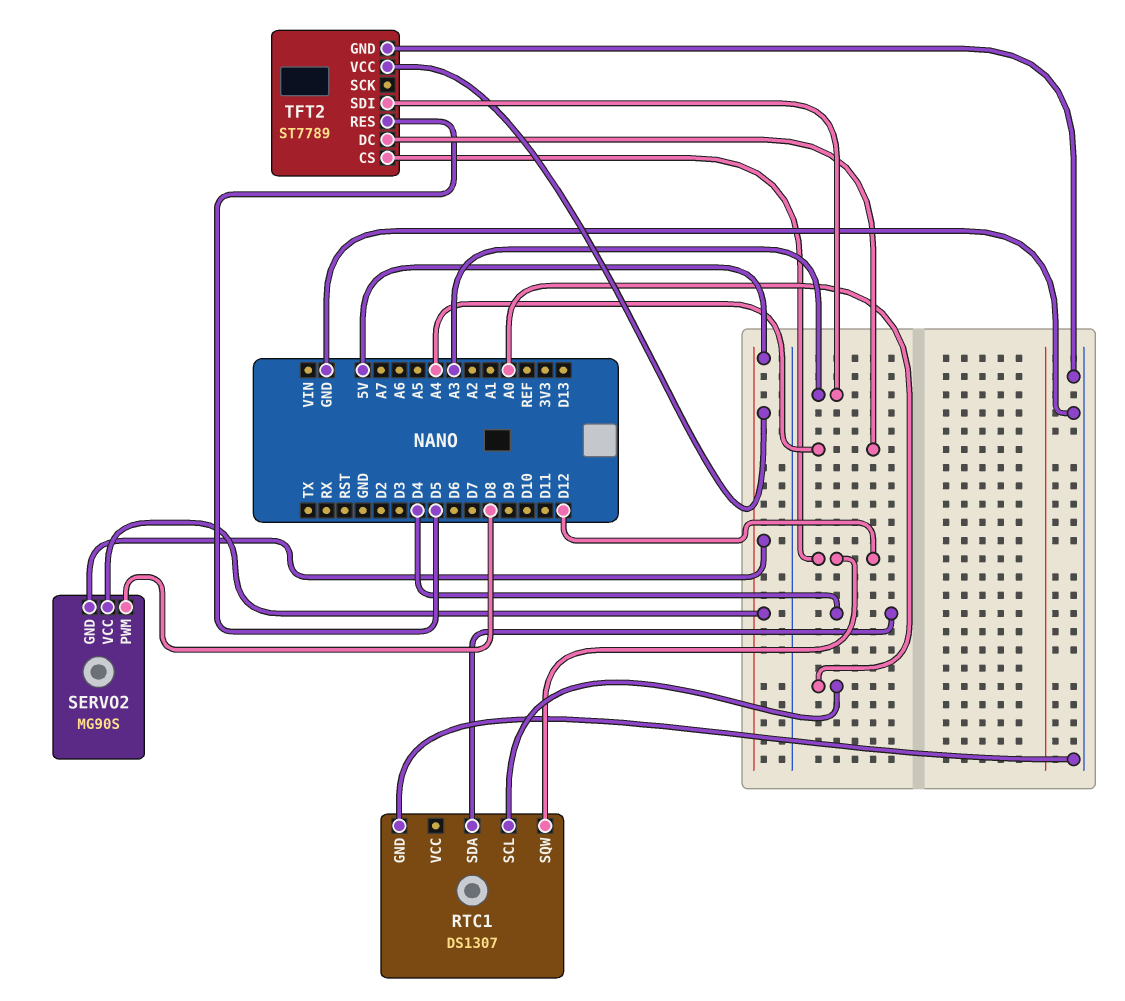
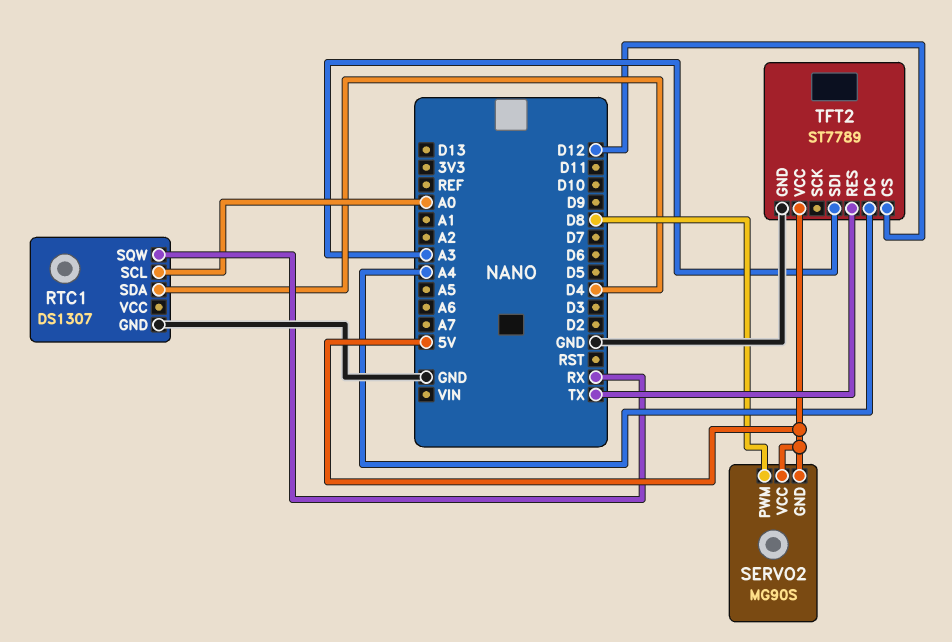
RTC1 pin SQW: D12 -> RX
TFT2 pin RES: D5 -> TX

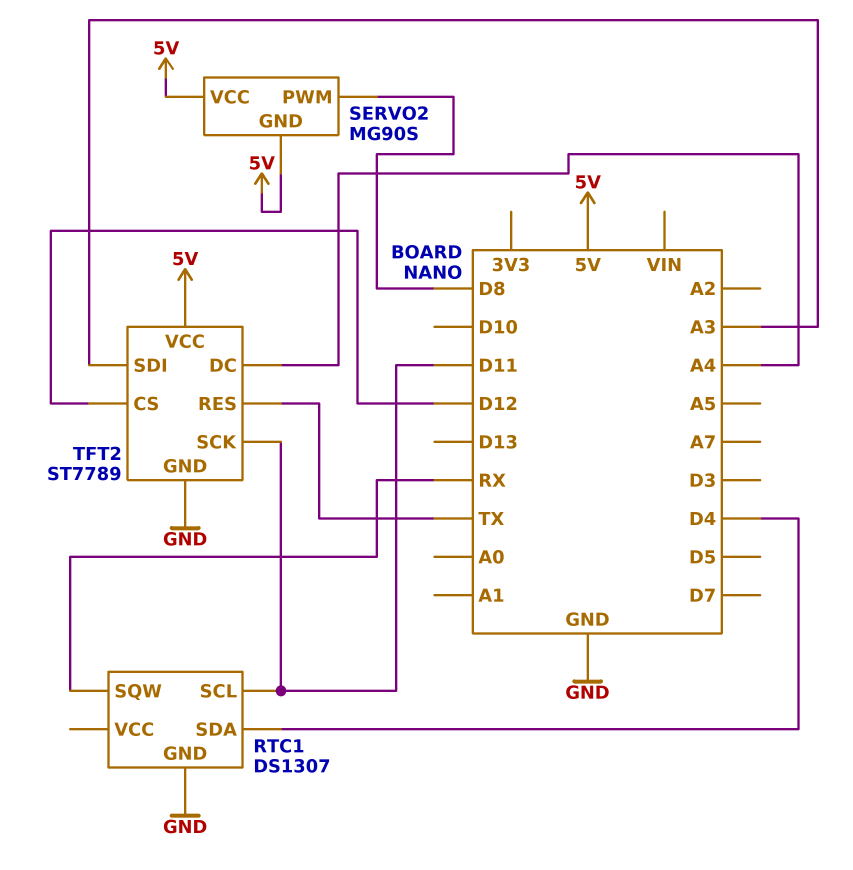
RTC1 pin SCL: A0 -> D11
TFT2 pin SCK: none -> D11

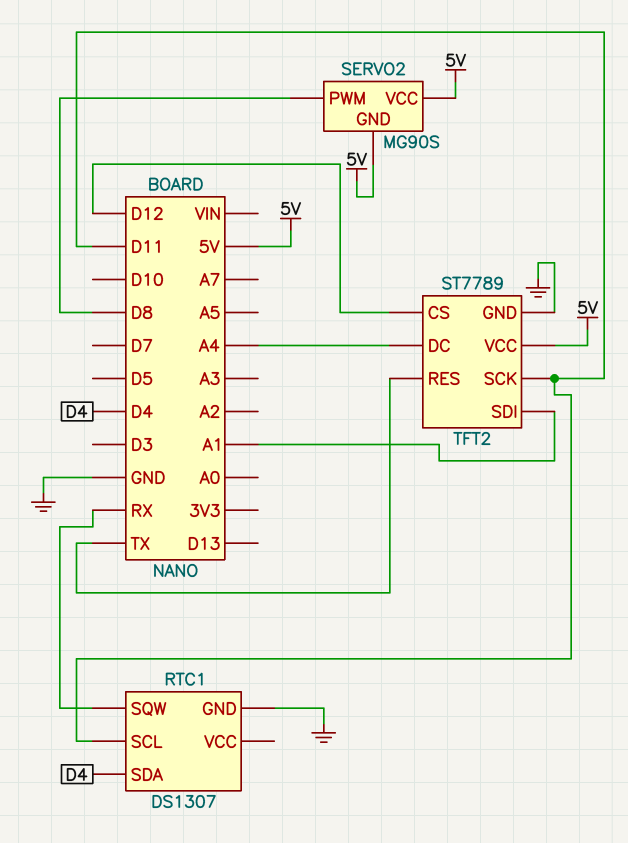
TFT2 pin SDI: A3 -> A1

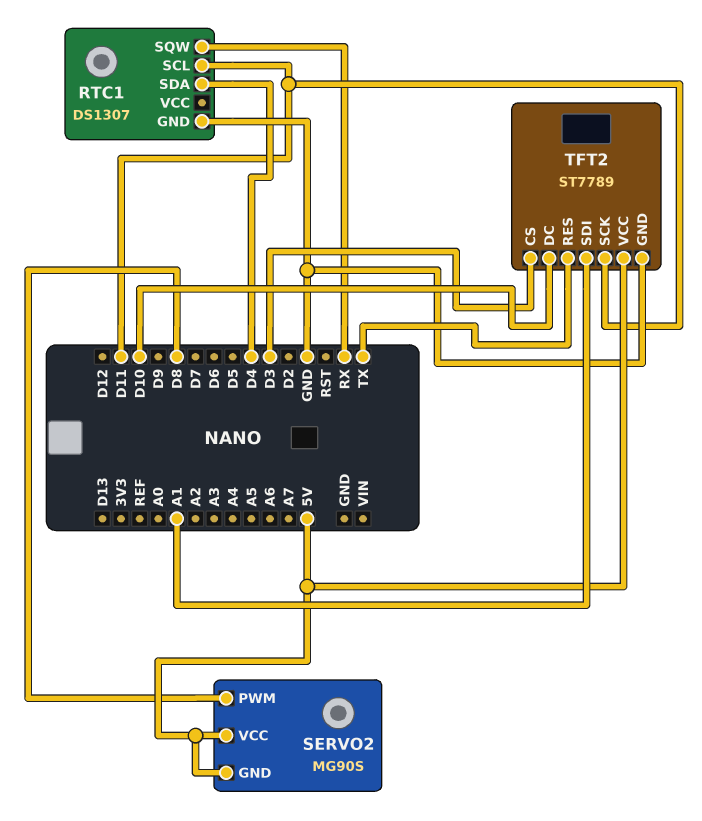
TFT2 pin CS: D12 -> D3
TFT2 pin DC: A4 -> D10

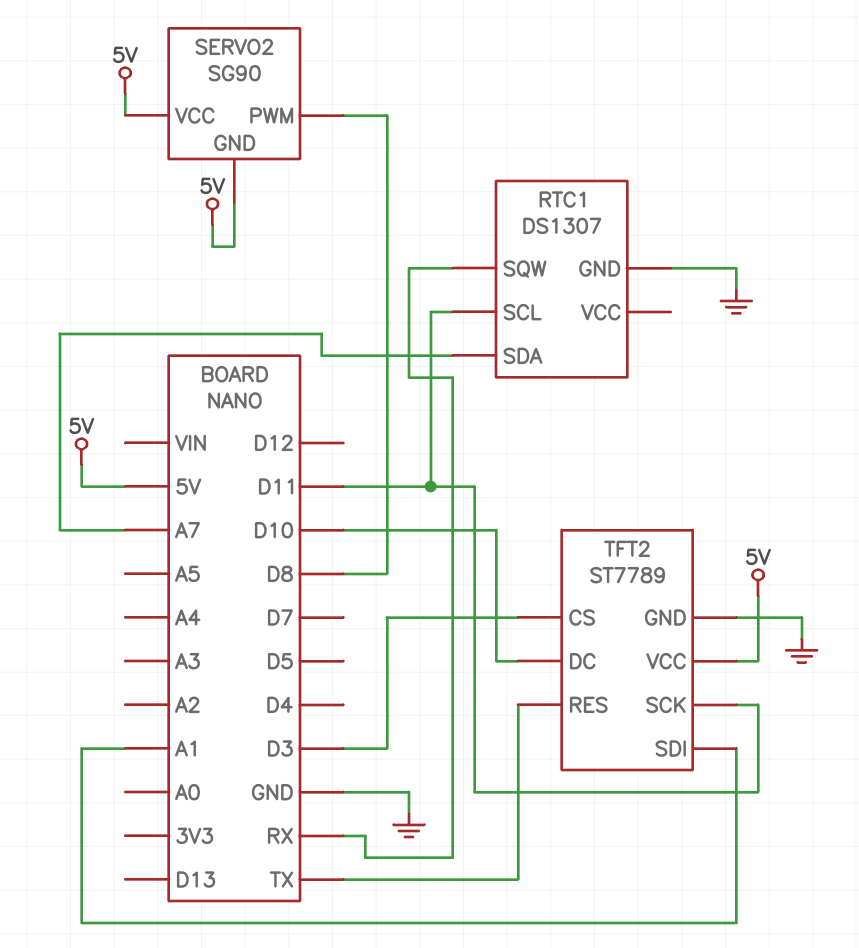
RTC1 pin SDA: D4 -> A7
SERVO2: MG90S -> SG90

